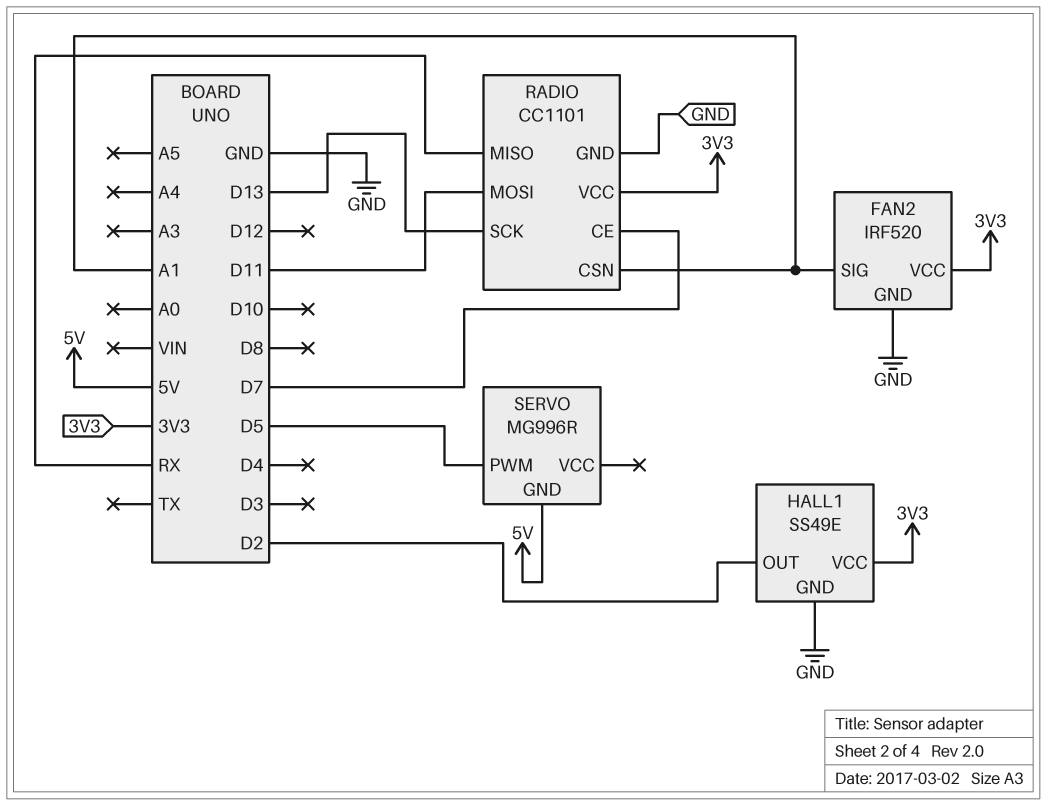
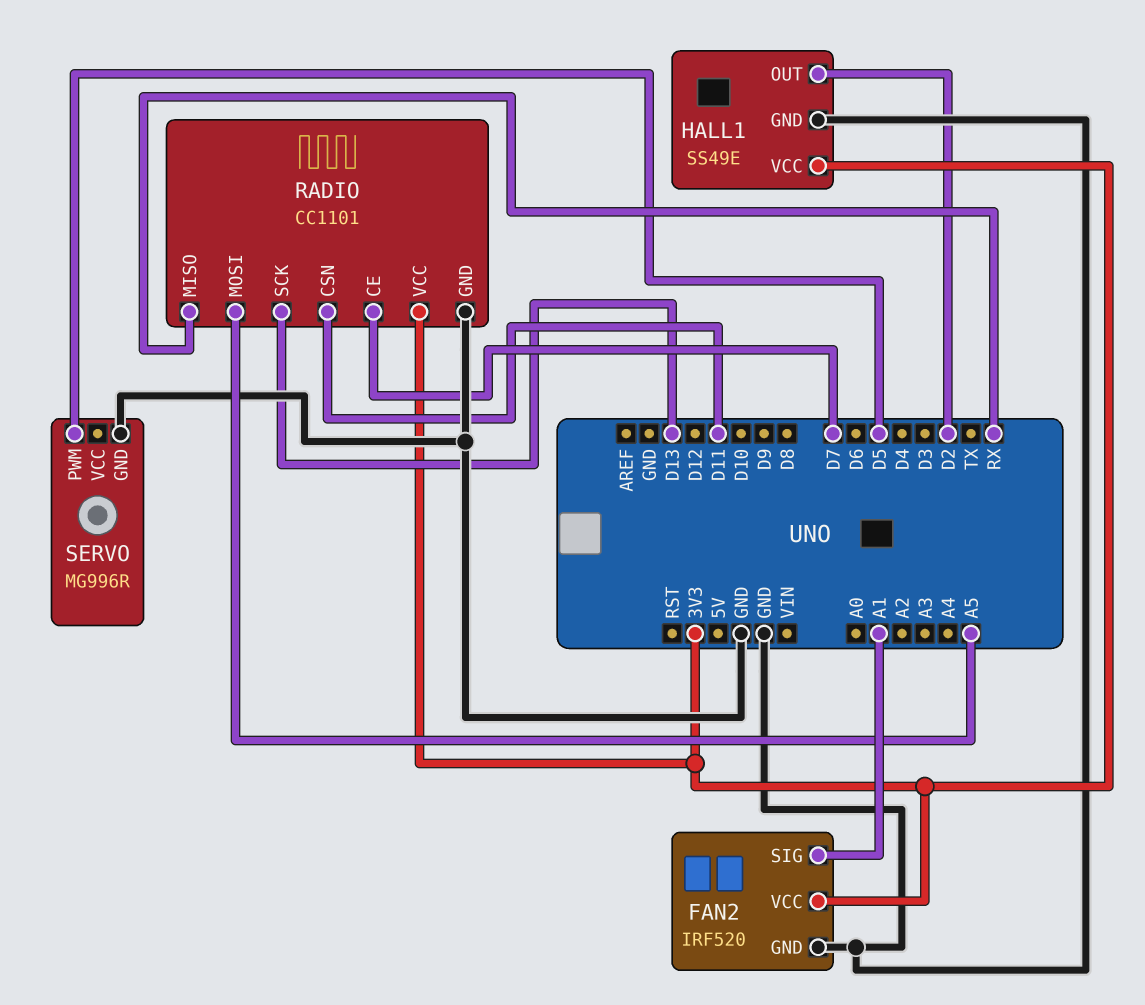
RADIO pin CSN: A1 -> D11
RADIO pin MOSI: D11 -> A5
SERVO pin GND: 5V -> GND

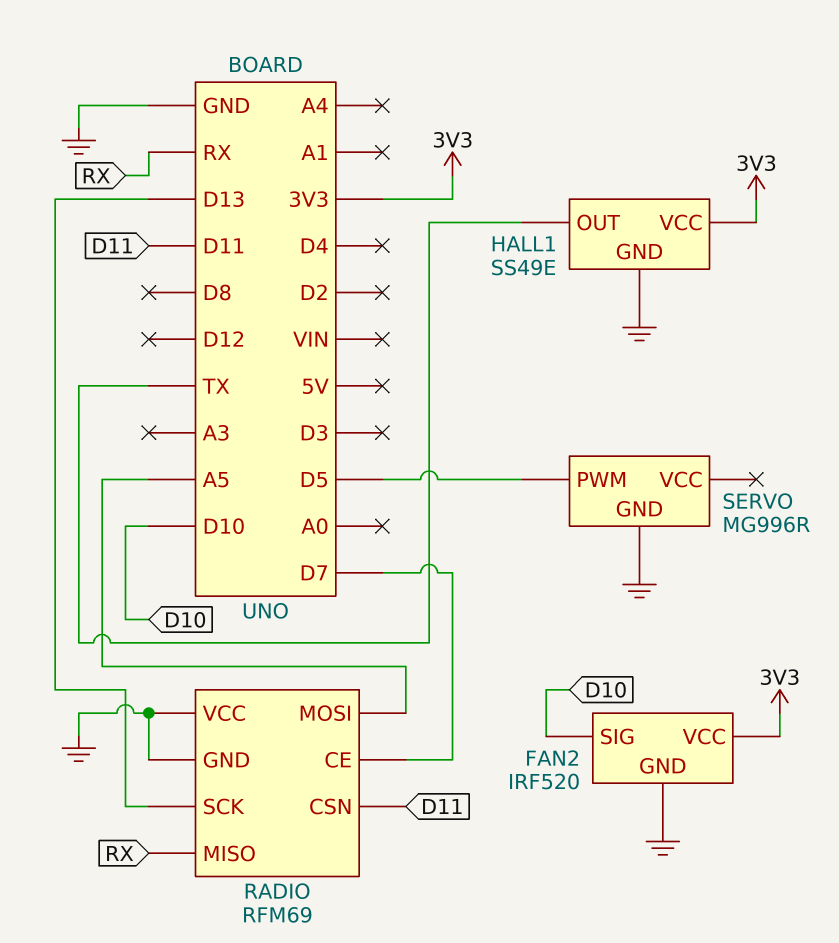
FAN2 pin SIG: A1 -> D10
HALL1 pin OUT: D2 -> TX
RADIO: CC1101 -> RFM69
RADIO pin VCC: 3V3 -> GND

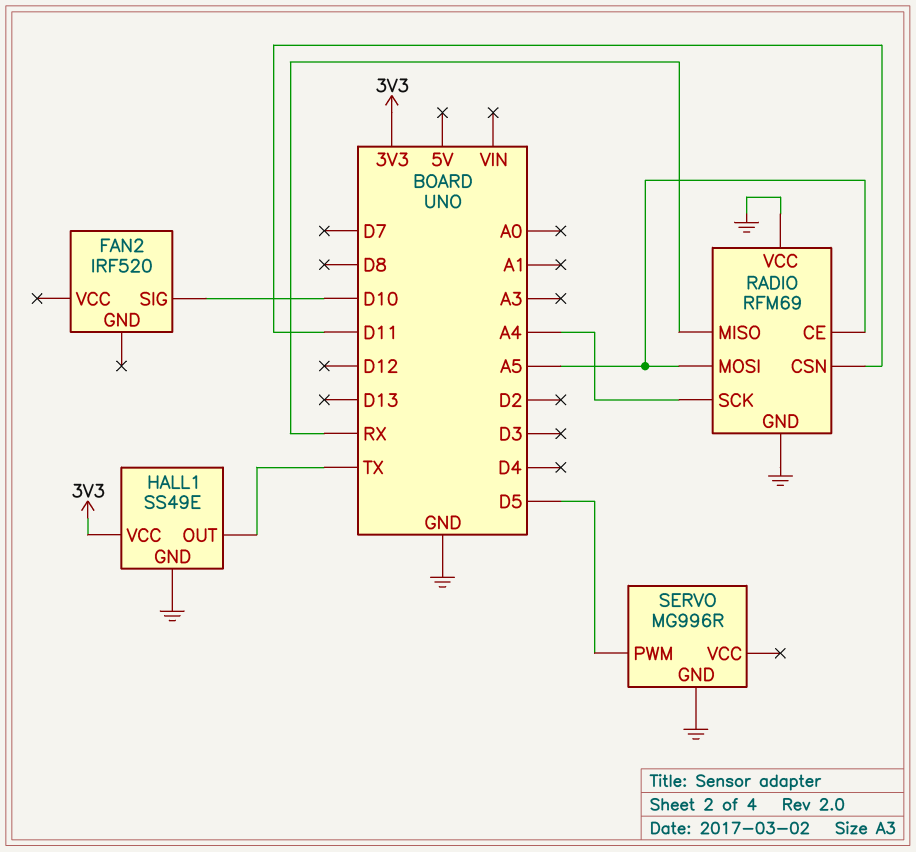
FAN2 pin GND: GND -> none
FAN2 pin VCC: 3V3 -> none
RADIO pin CE: D7 -> A5
RADIO pin SCK: D13 -> A4

